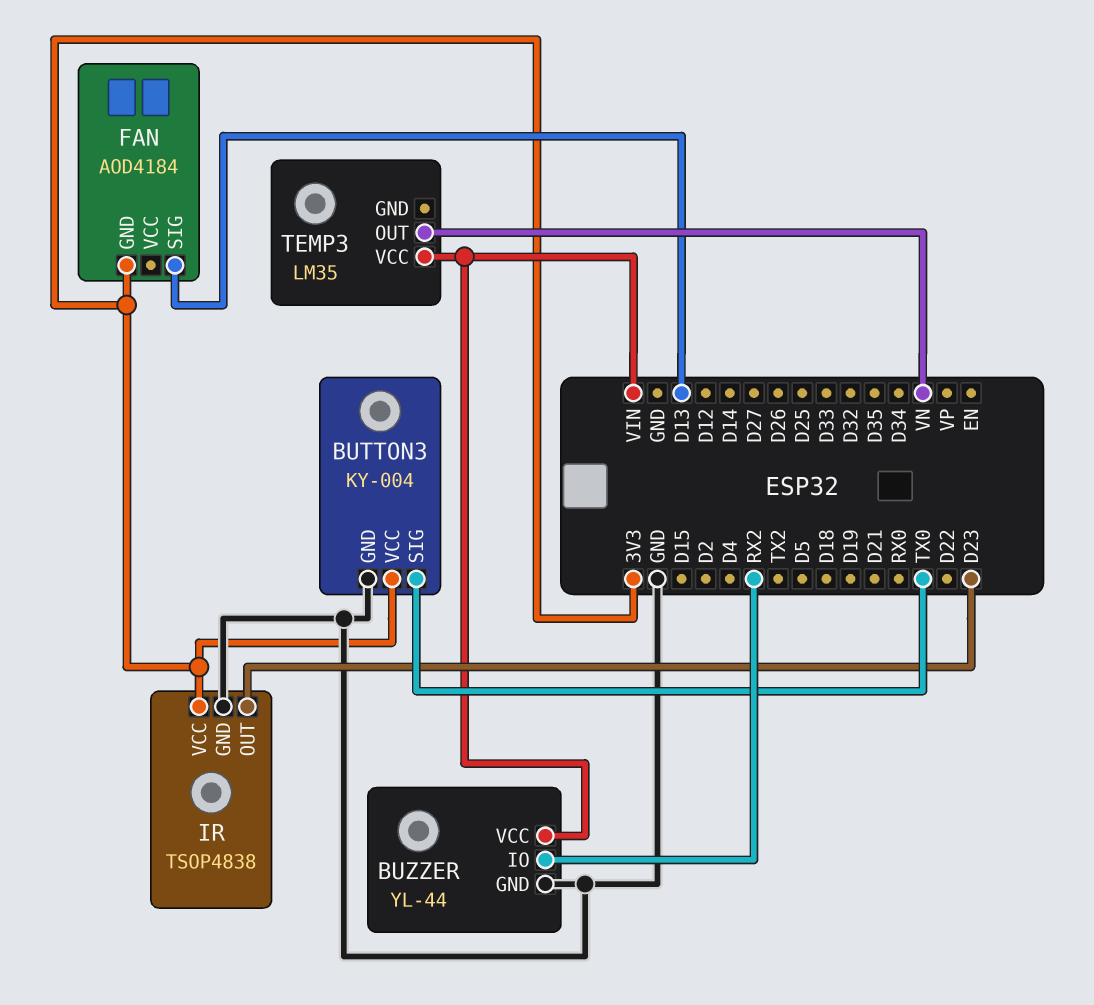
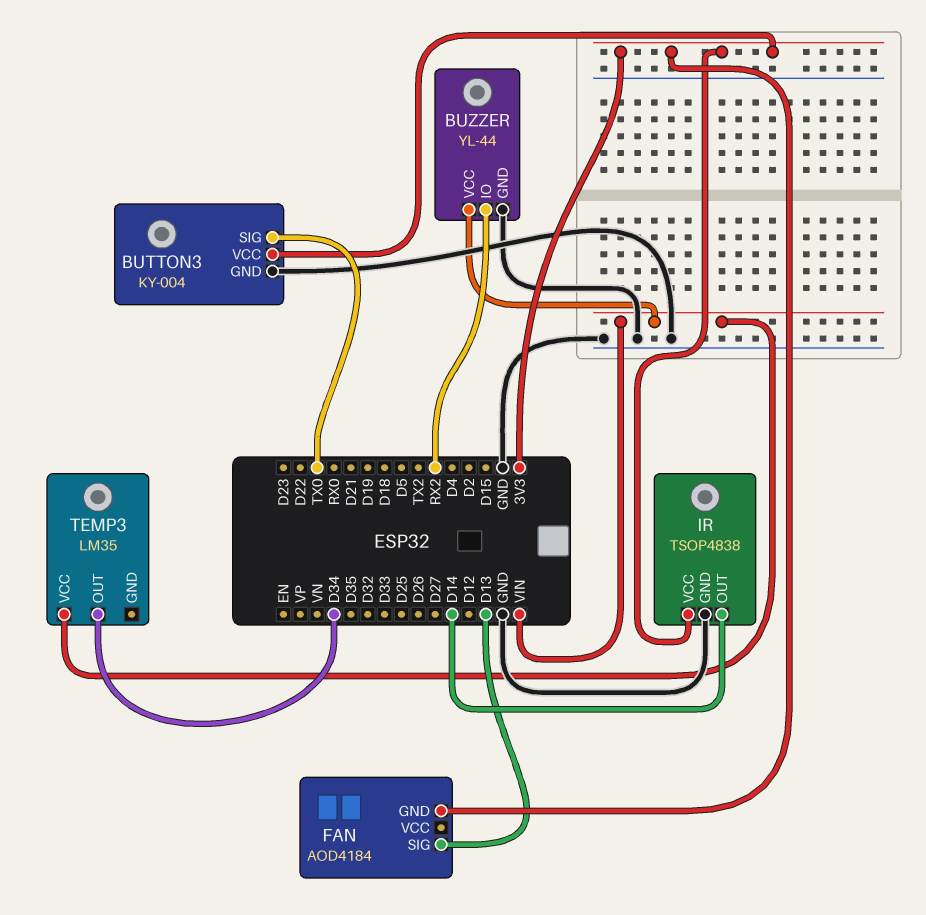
IR pin OUT: D23 -> D14
TEMP3 pin OUT: VN -> D34

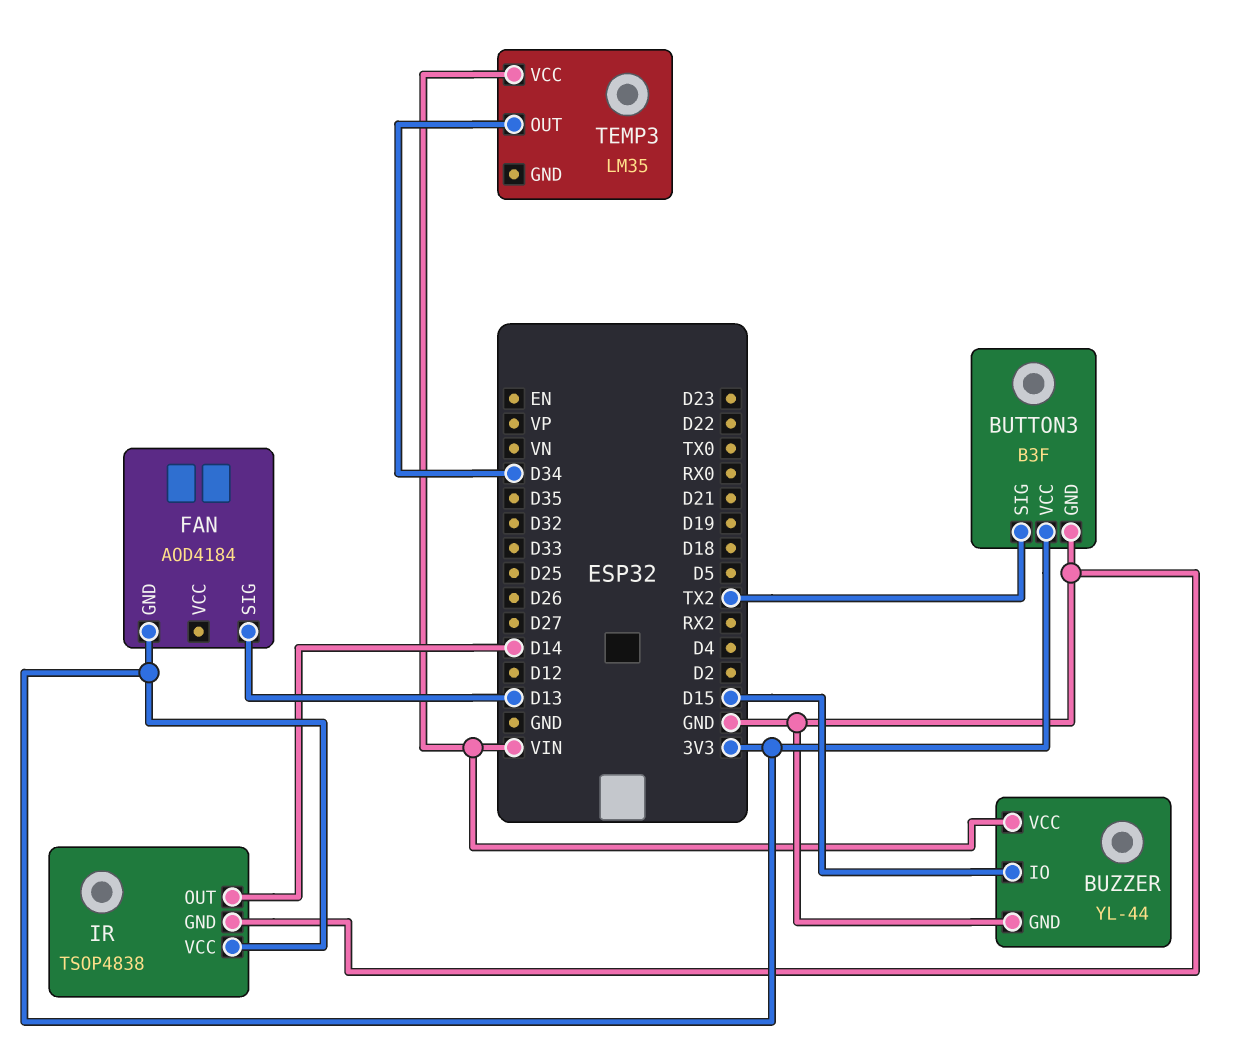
BUTTON3: KY-004 -> B3F
BUTTON3 pin SIG: TX0 -> TX2
BUZZER pin IO: RX2 -> D15

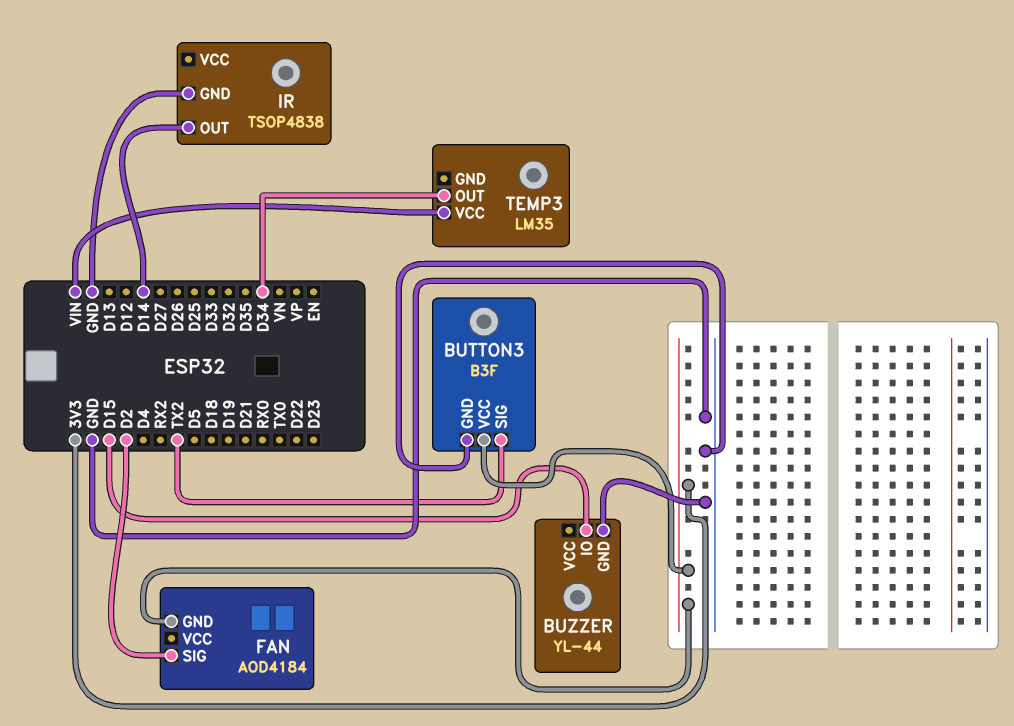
BUZZER pin VCC: VIN -> none
FAN pin SIG: D13 -> D2
IR pin VCC: 3V3 -> none

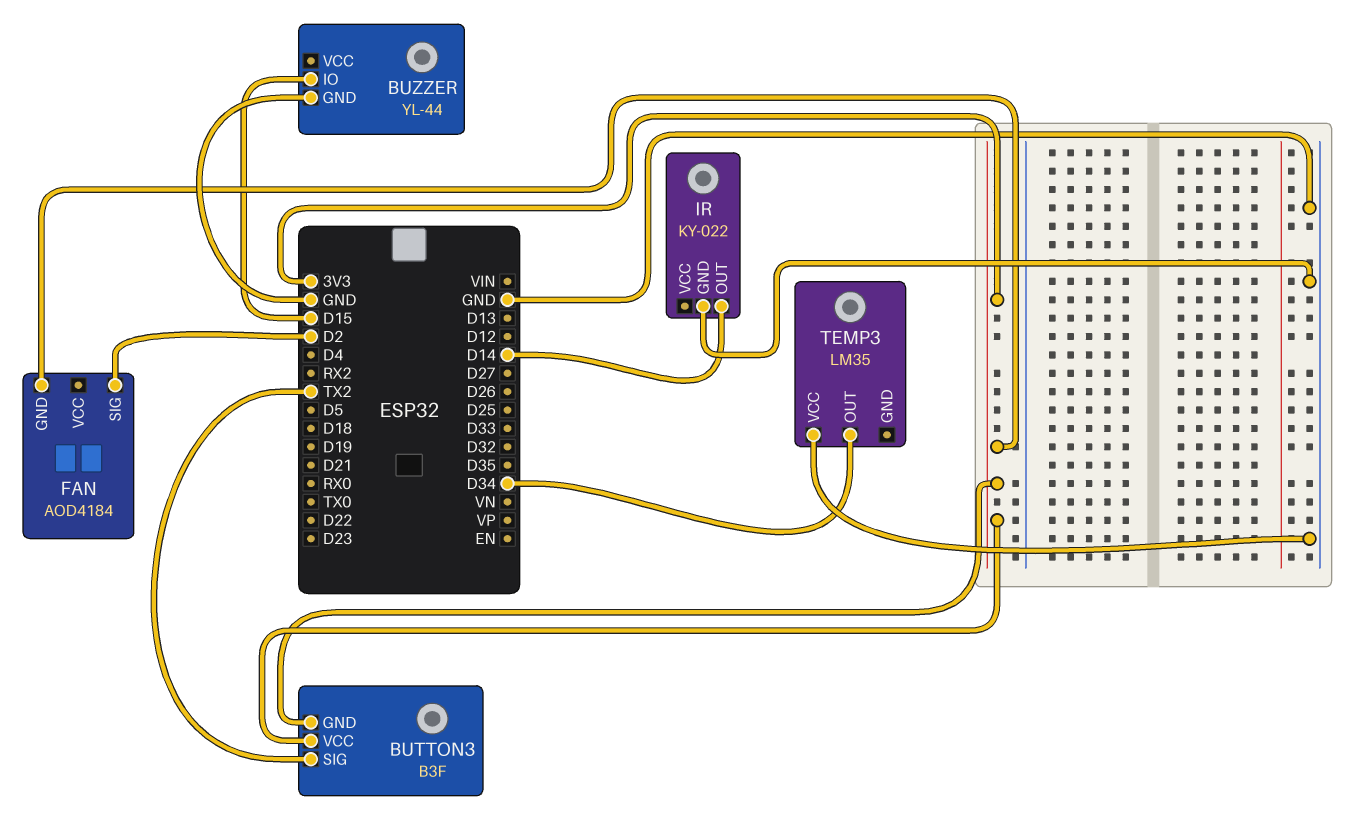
BUTTON3 pin GND: GND -> 3V3
IR: TSOP4838 -> KY-022
TEMP3 pin VCC: VIN -> GND

